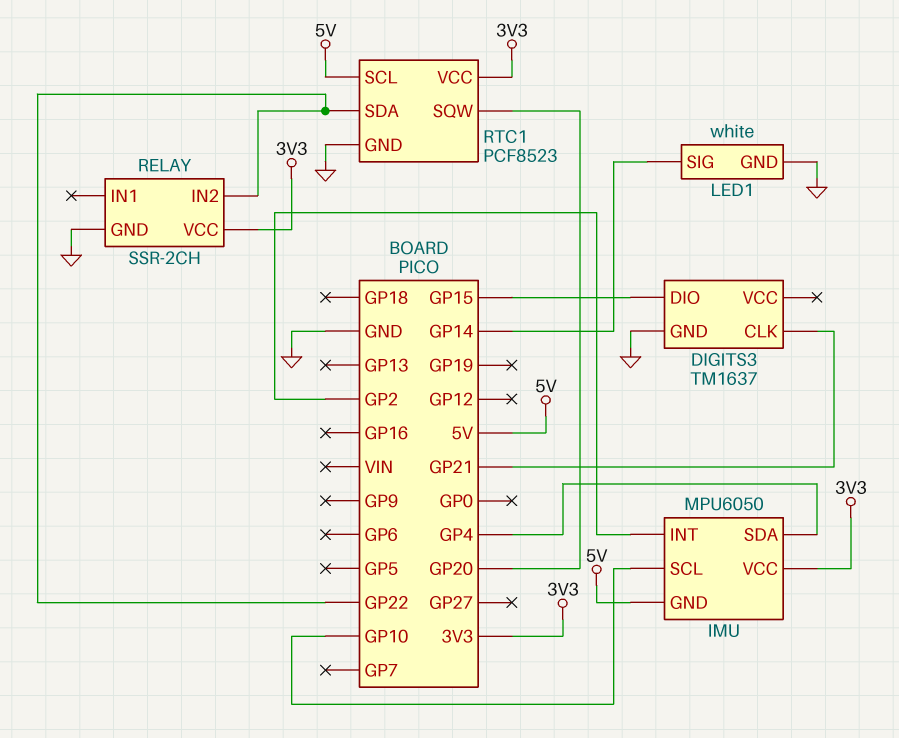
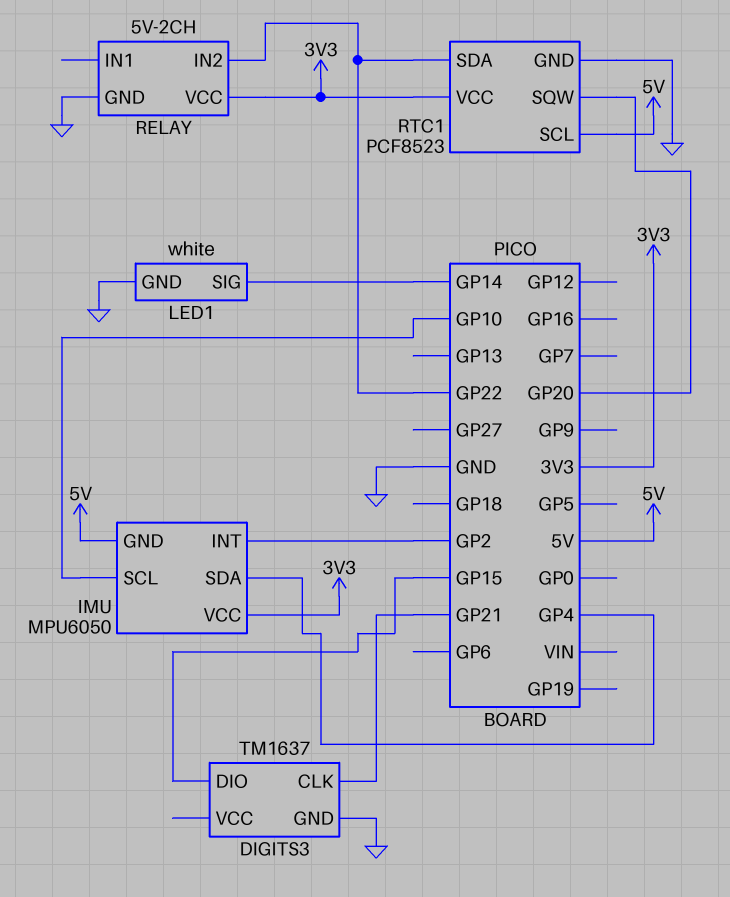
RELAY: SSR-2CH -> 5V-2CH

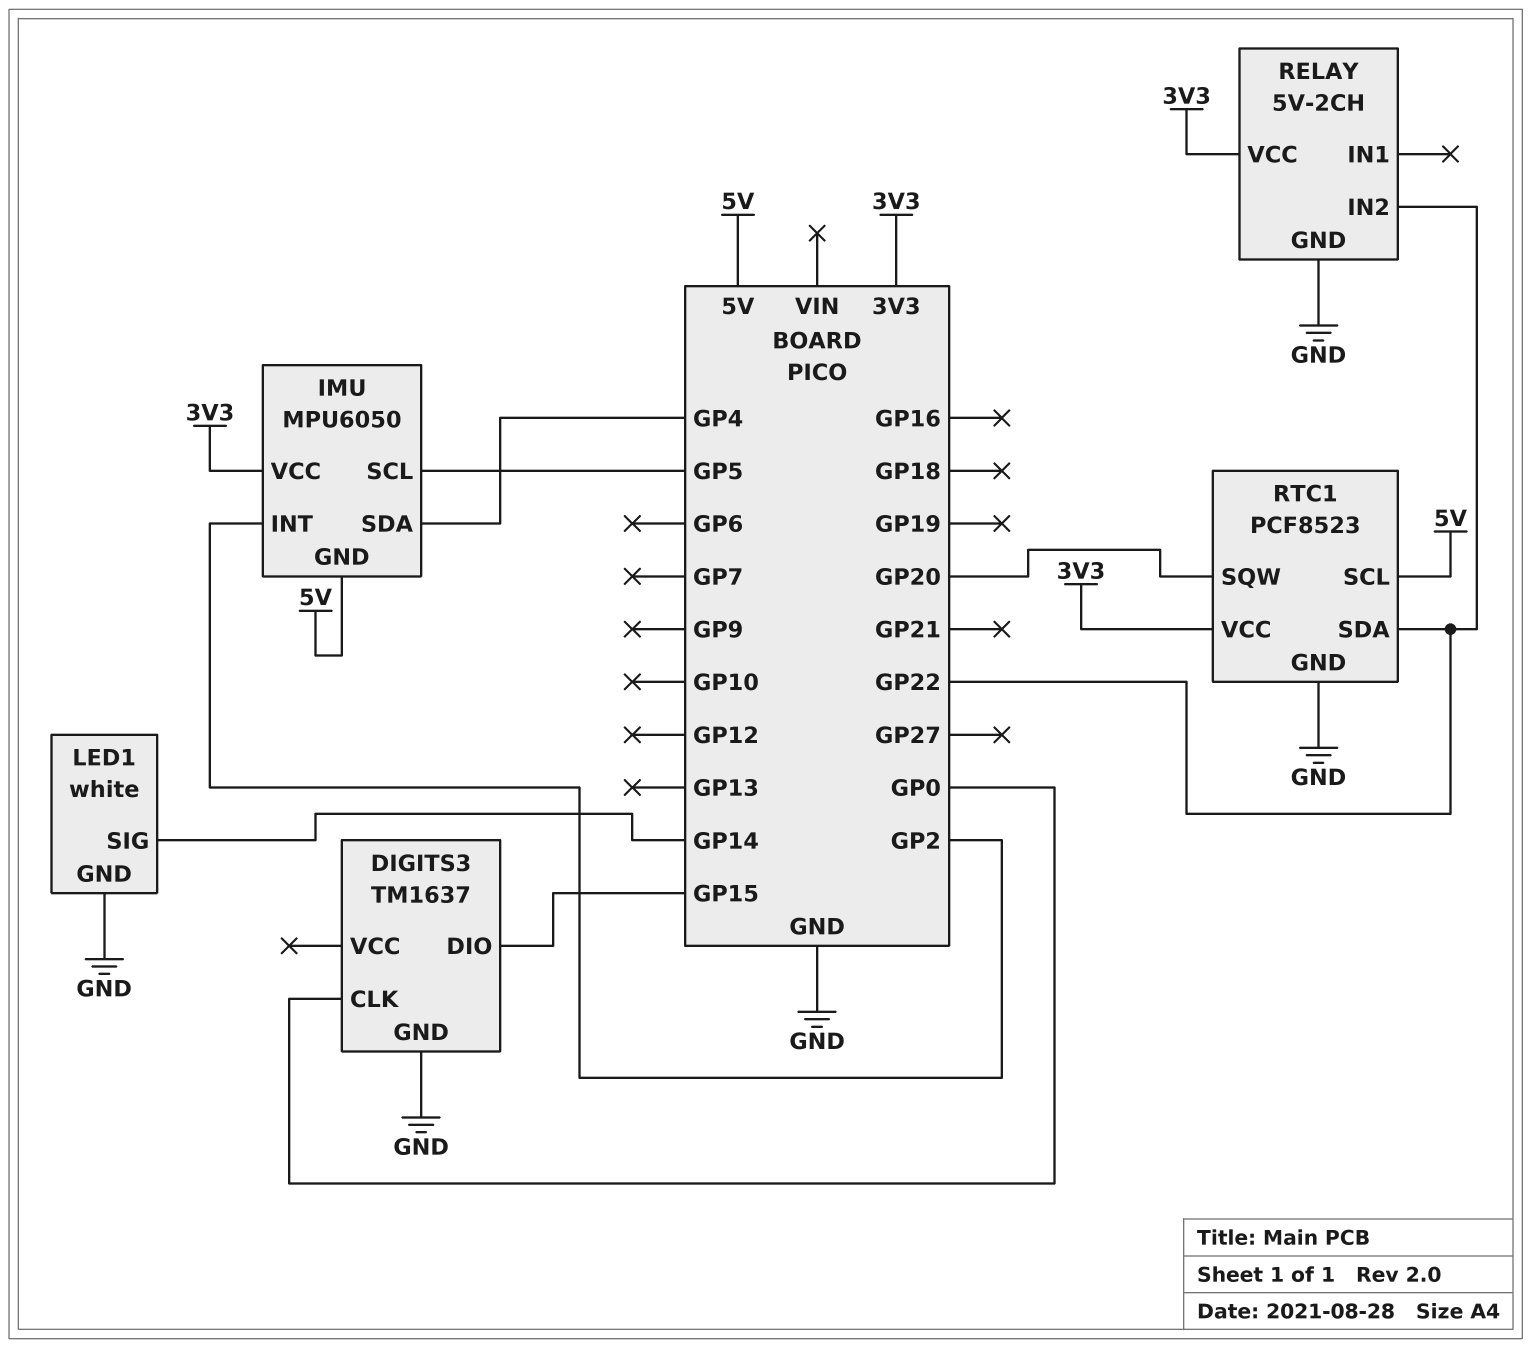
DIGITS3 pin CLK: GP21 -> GP0
IMU pin SCL: GP10 -> GP5

